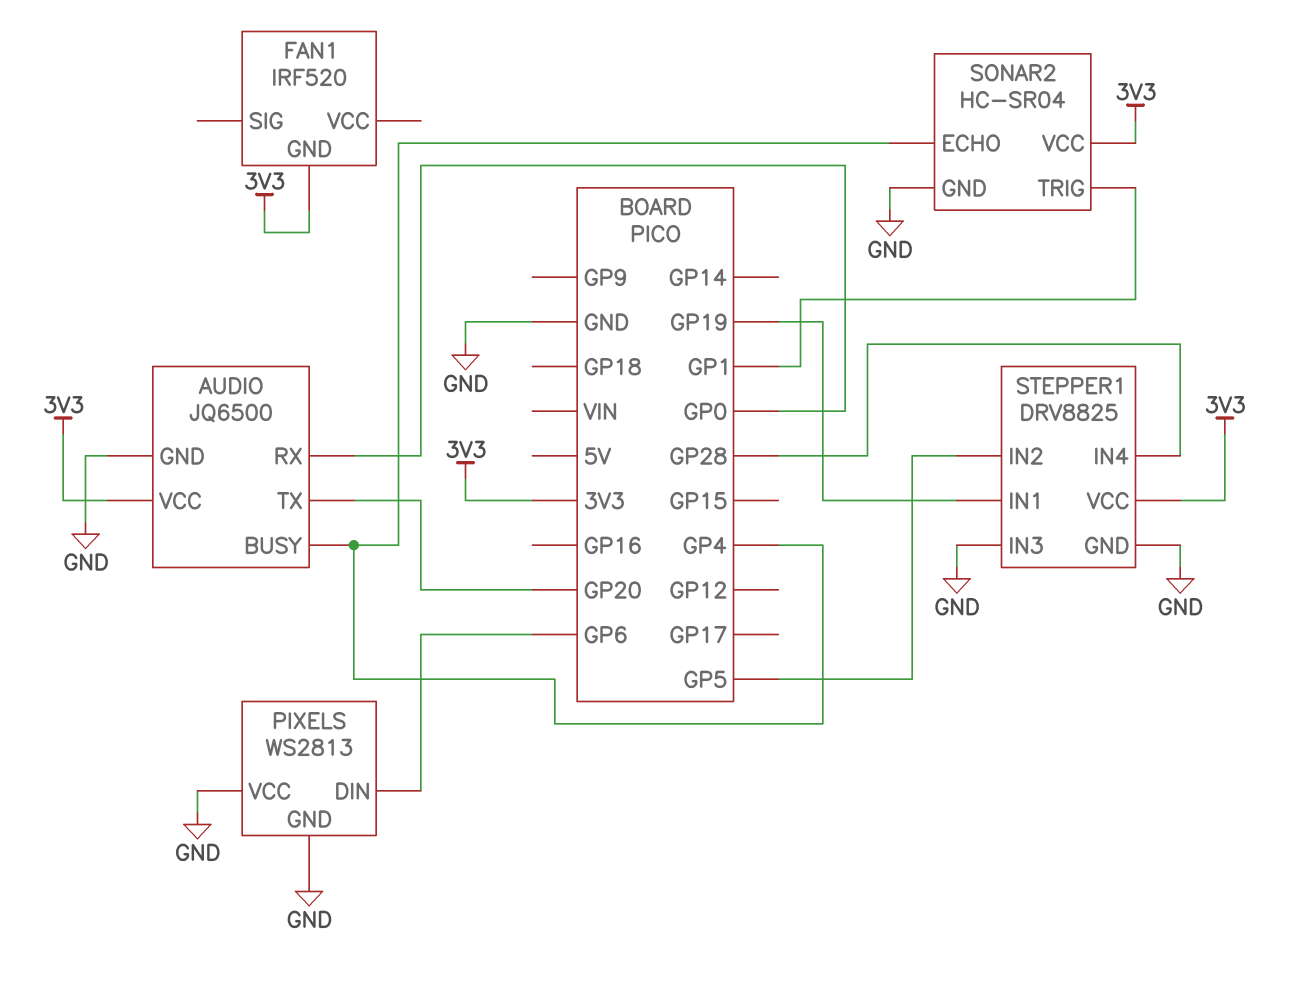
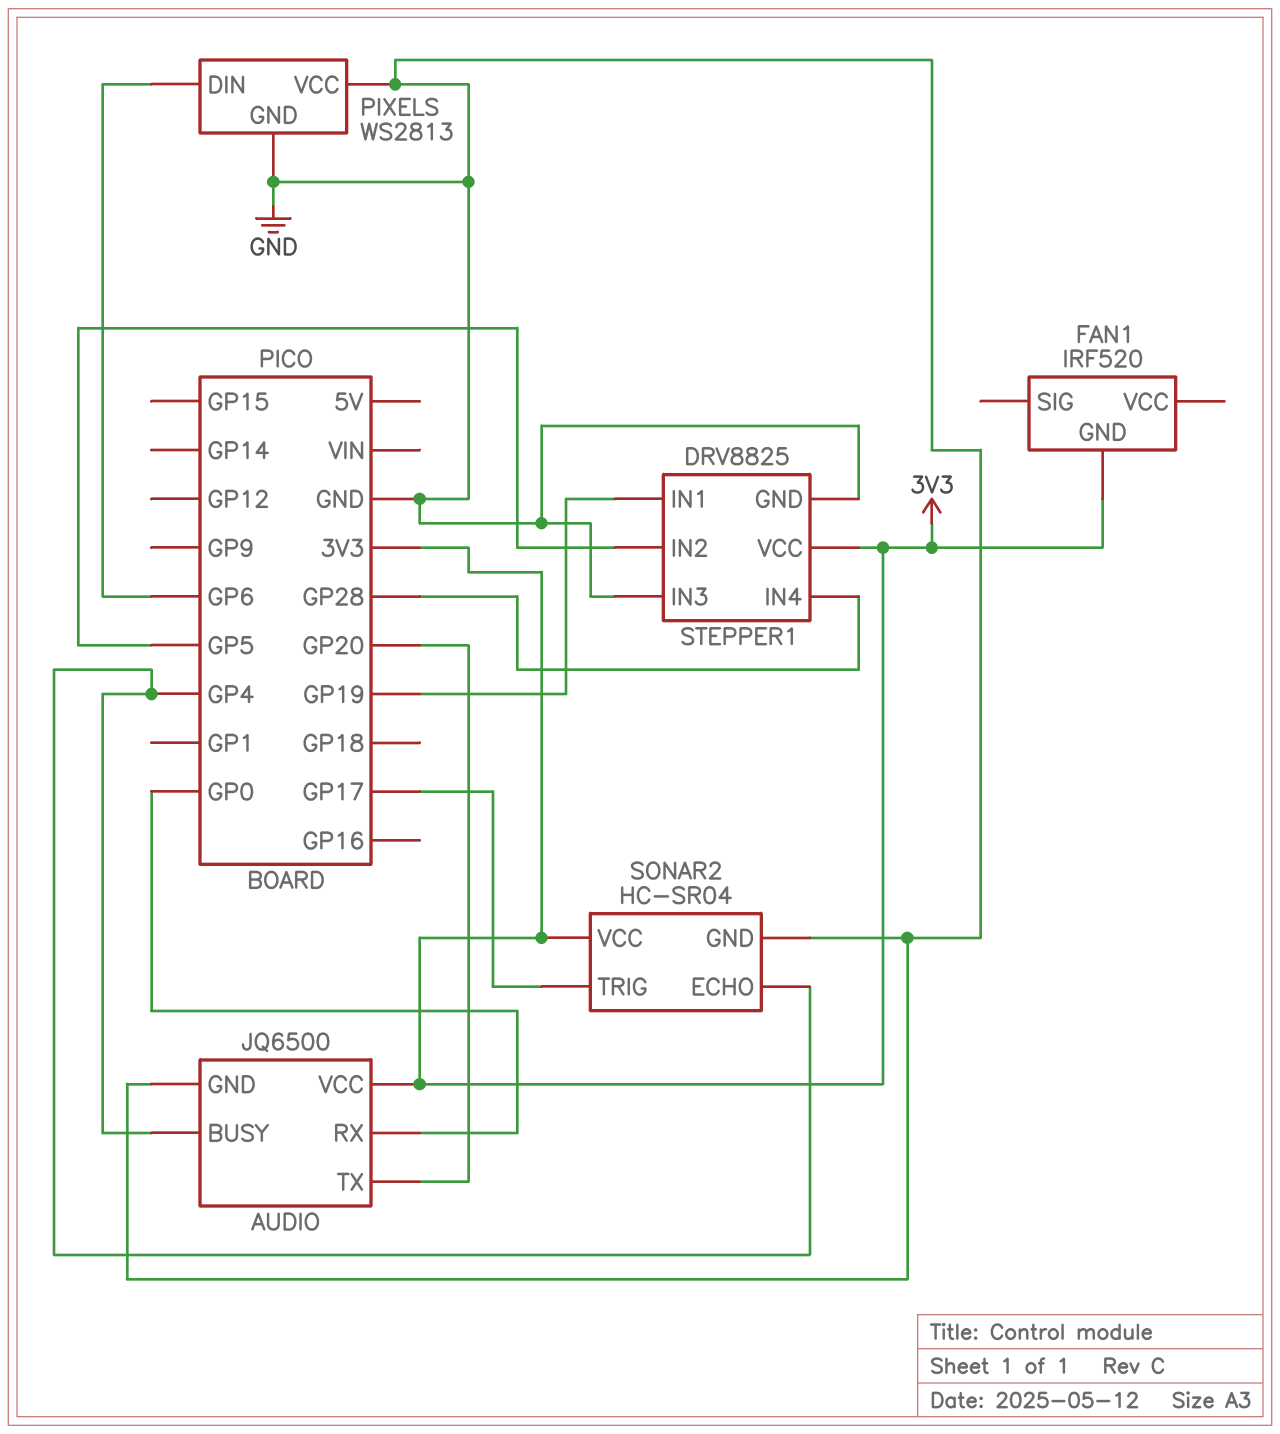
SONAR2 pin TRIG: GP1 -> GP17

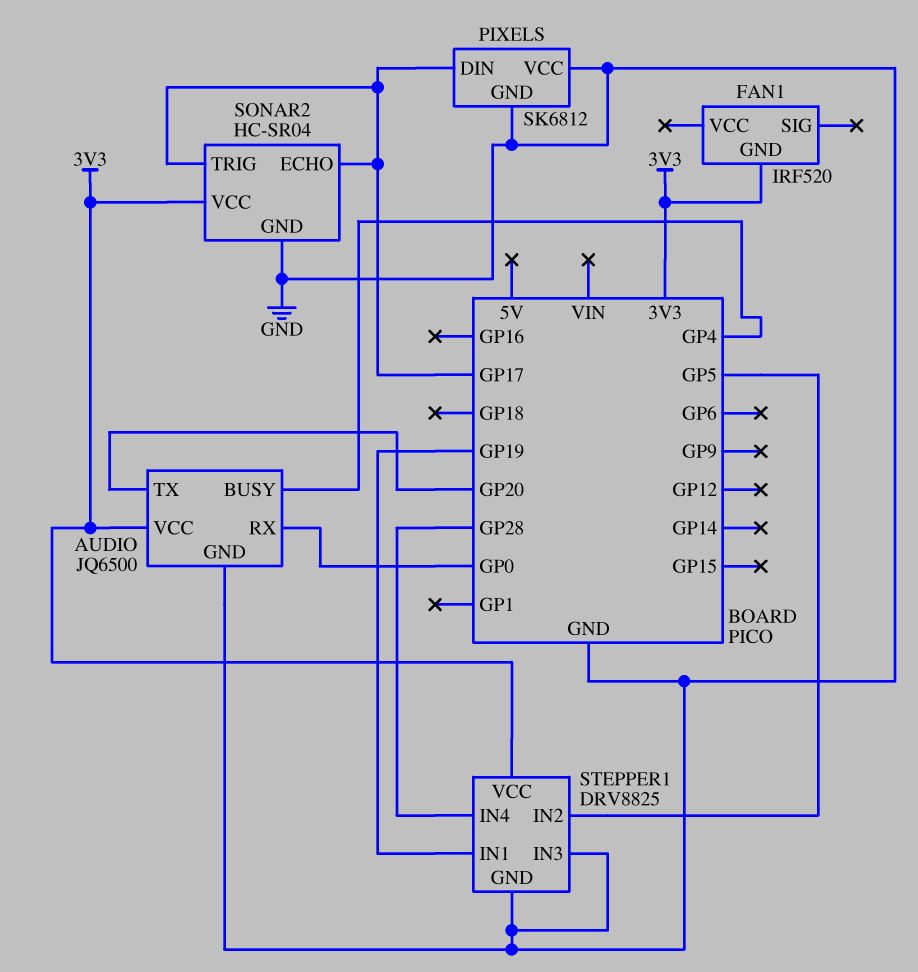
PIXELS: WS2813 -> SK6812
PIXELS pin DIN: GP6 -> GP17
SONAR2 pin ECHO: GP4 -> GP17

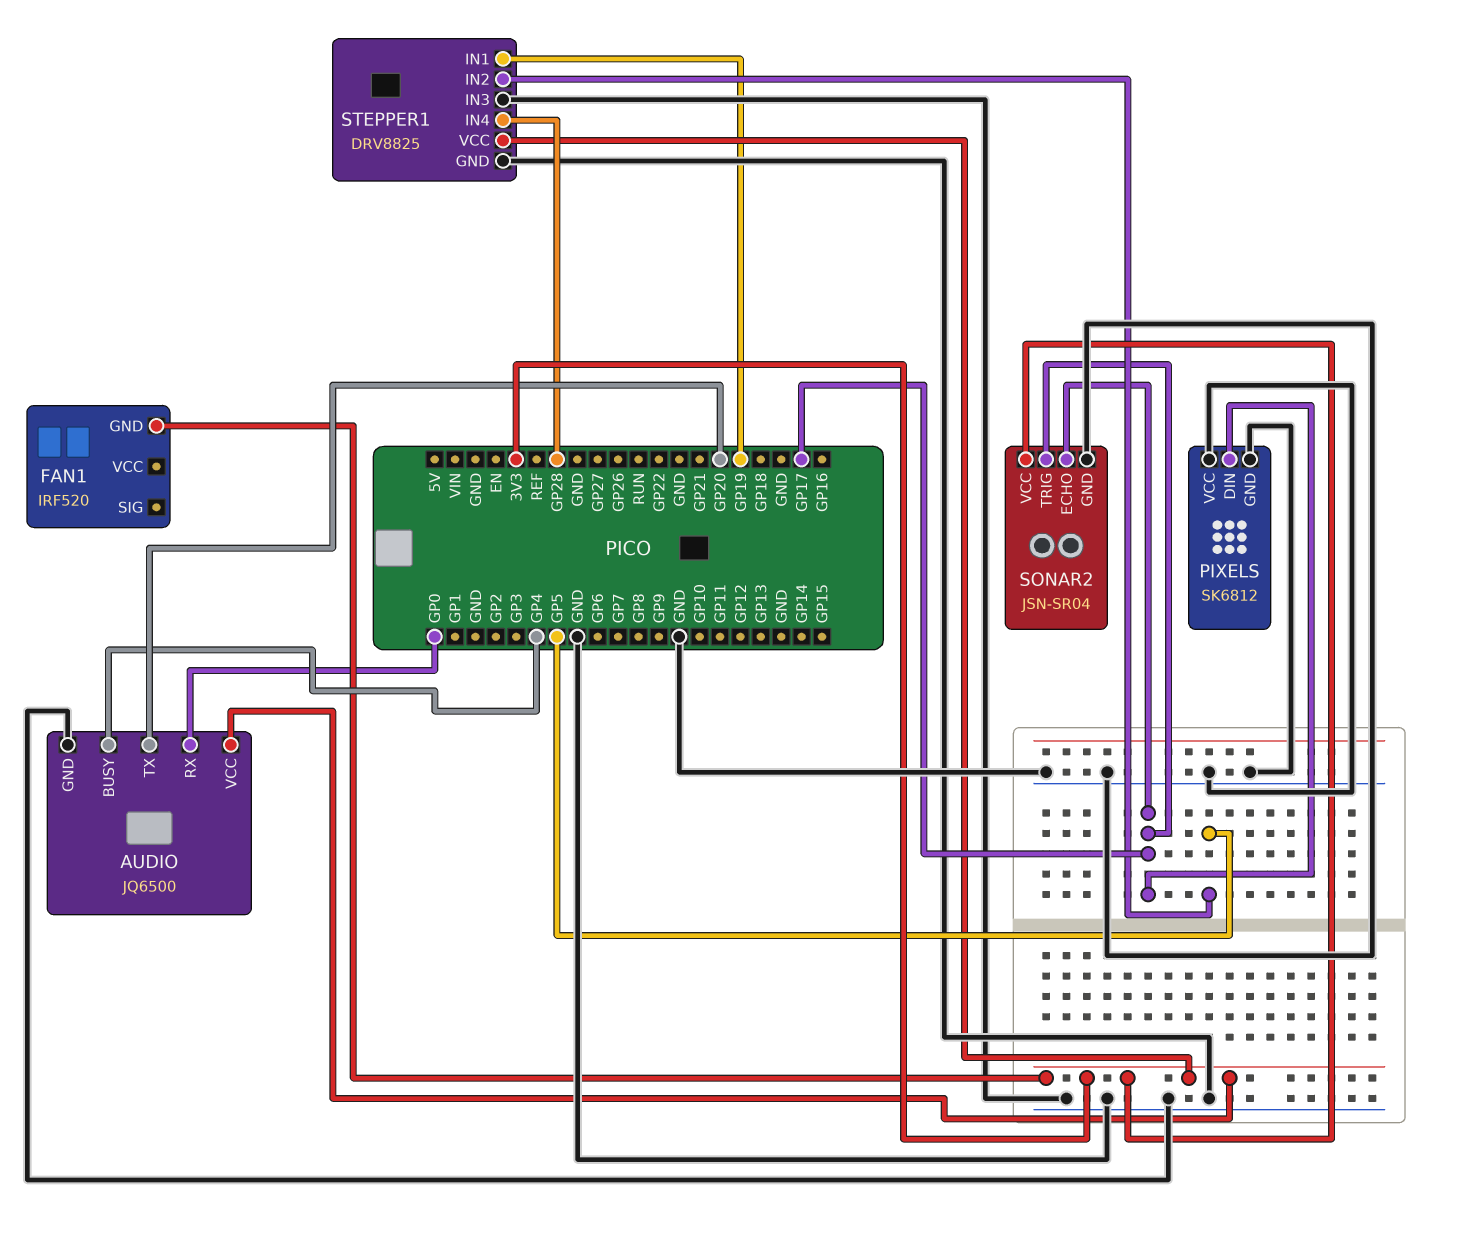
SONAR2: HC-SR04 -> JSN-SR04

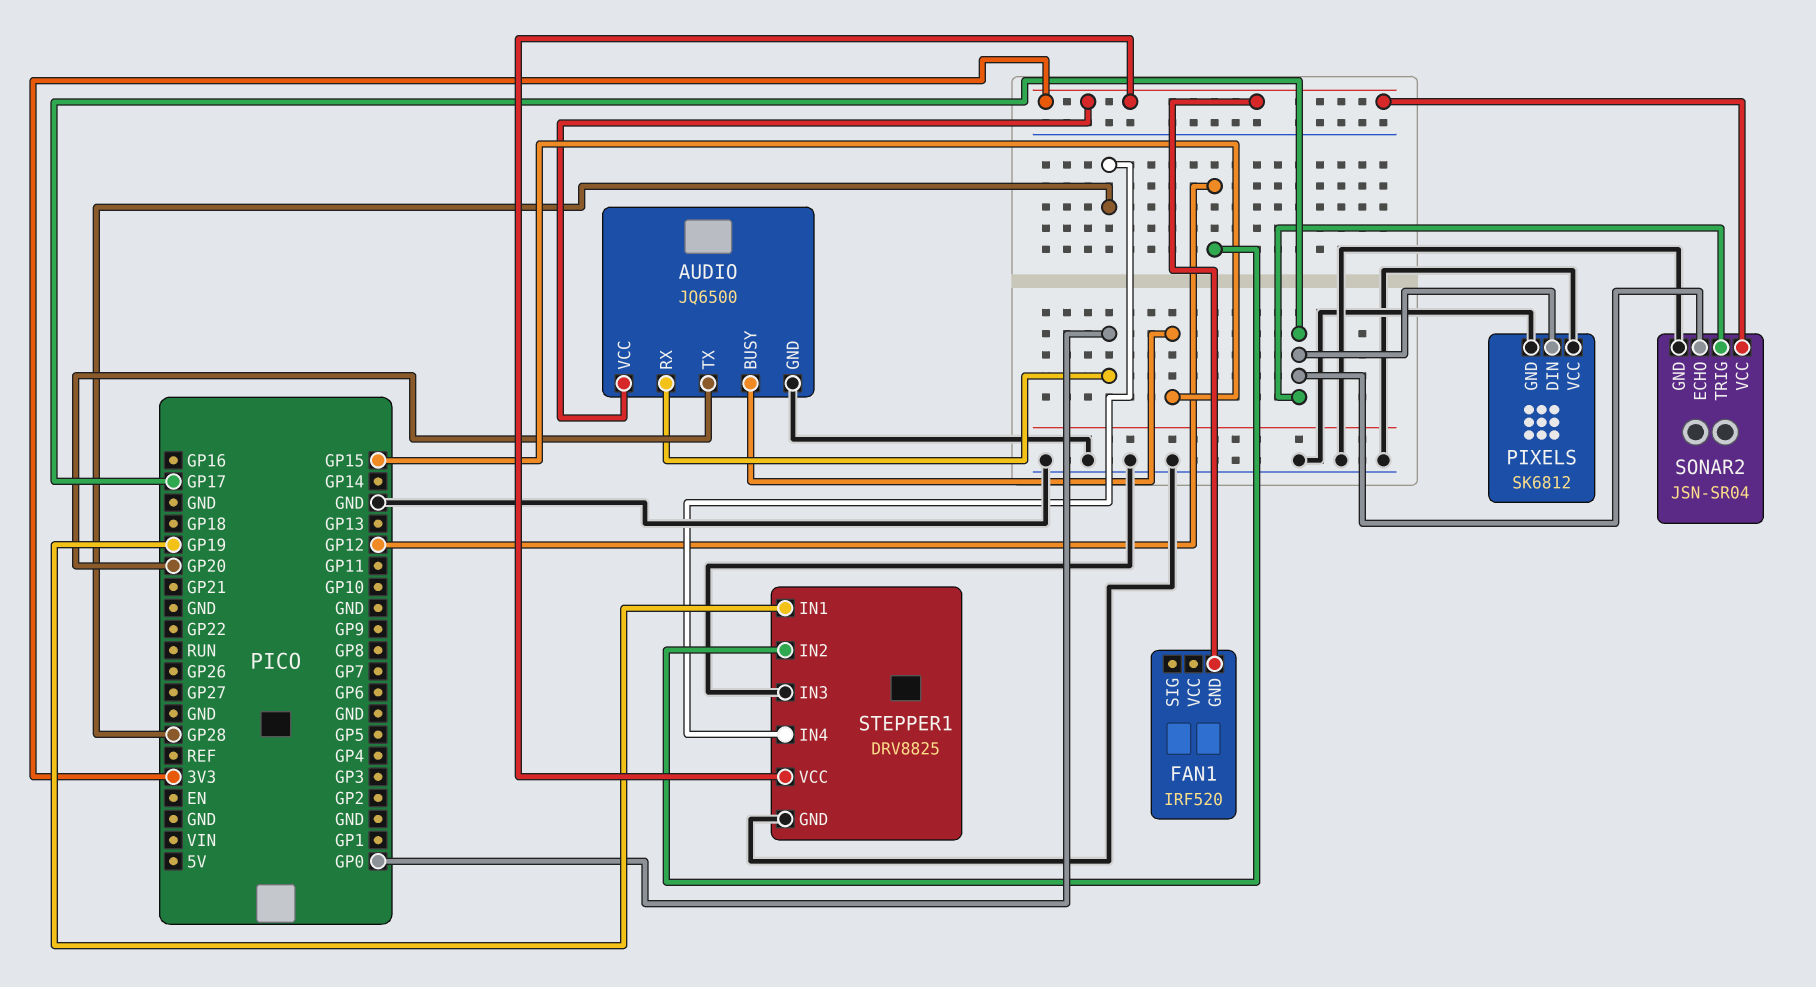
AUDIO pin BUSY: GP4 -> GP15
STEPPER1 pin IN2: GP5 -> GP12

